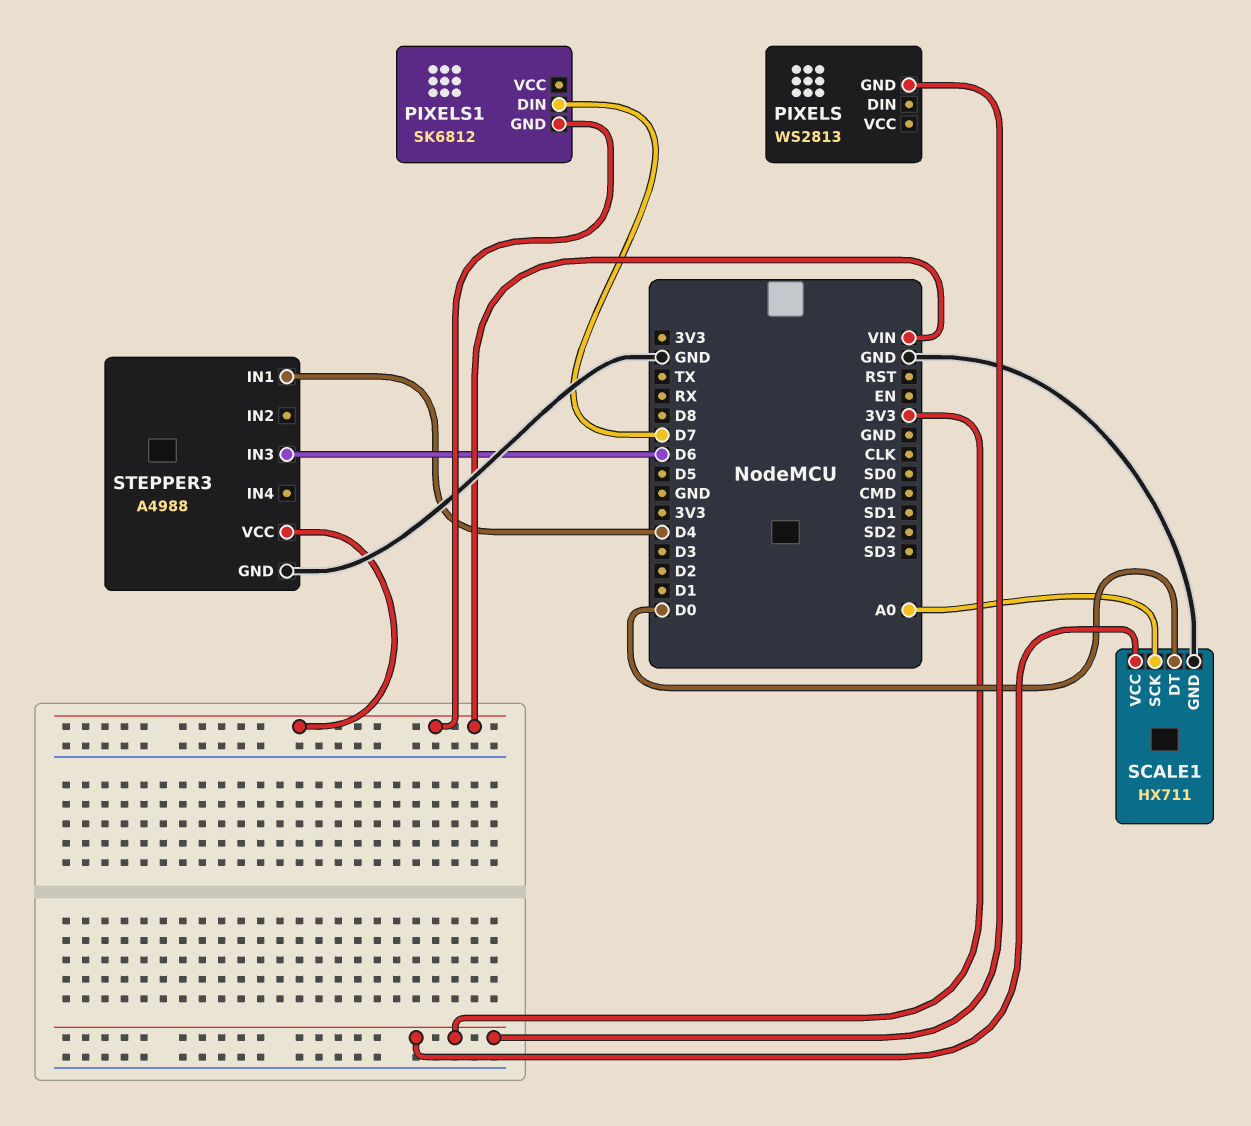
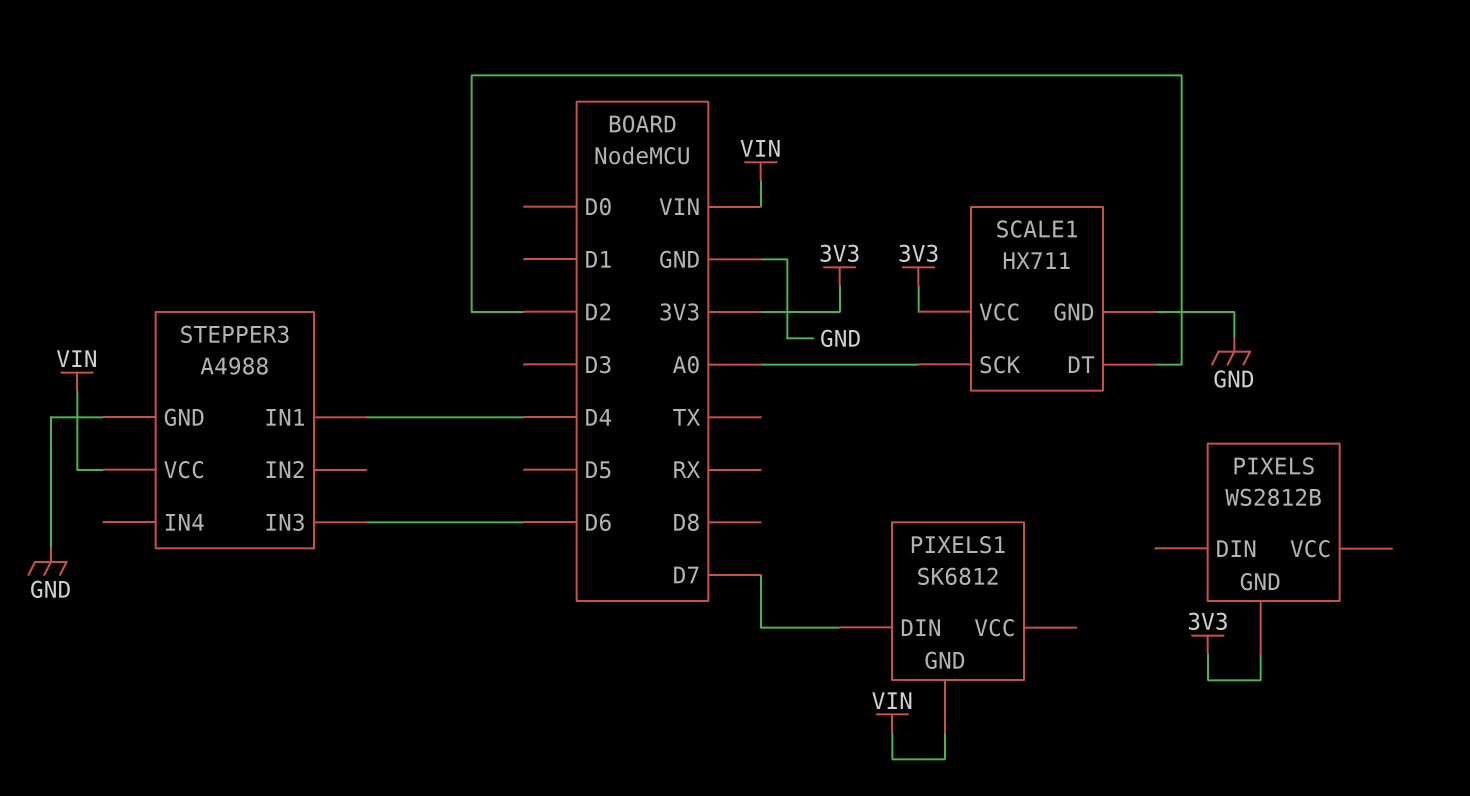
PIXELS: WS2813 -> WS2812B
SCALE1 pin DT: D0 -> D2

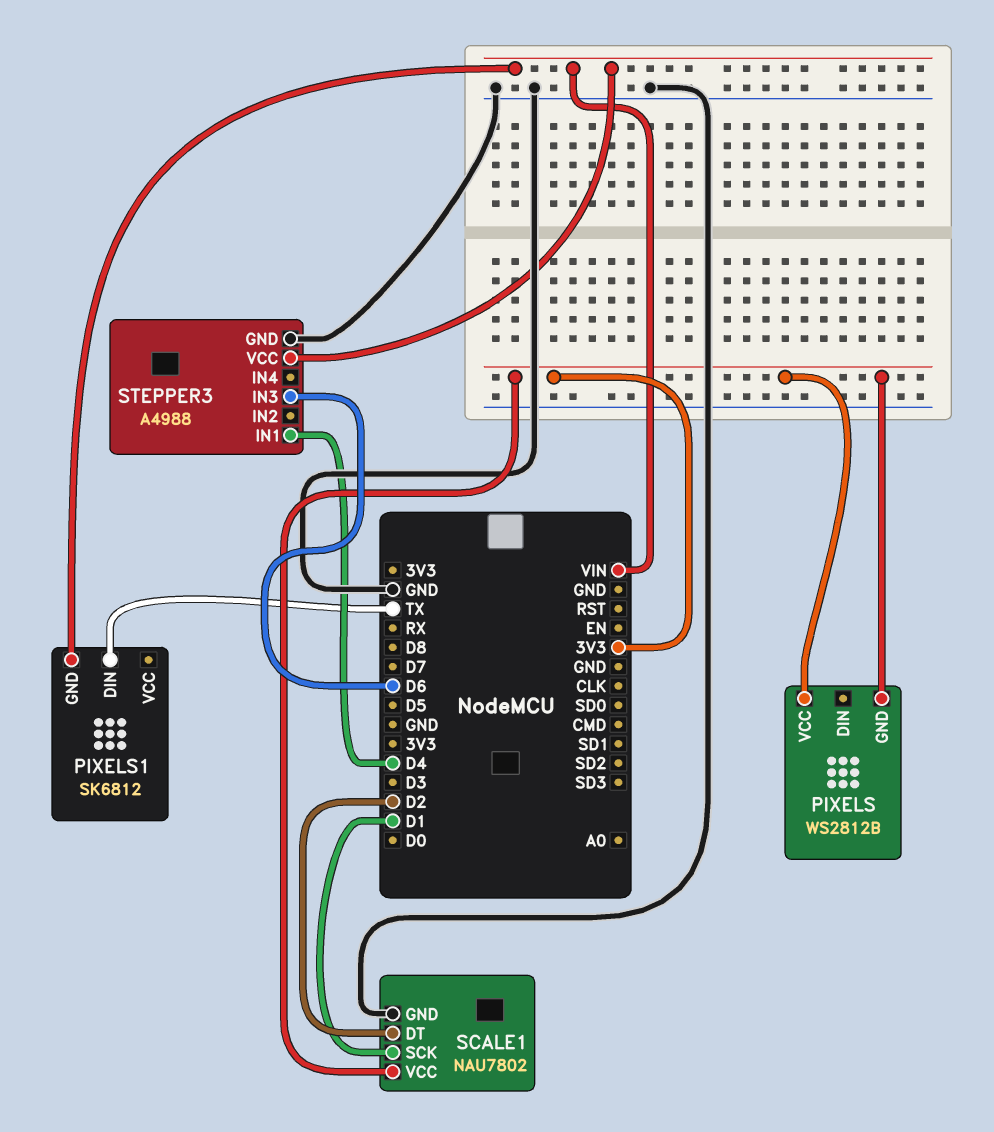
PIXELS pin VCC: none -> 3V3
PIXELS1 pin DIN: D7 -> TX
SCALE1: HX711 -> NAU7802
SCALE1 pin SCK: A0 -> D1

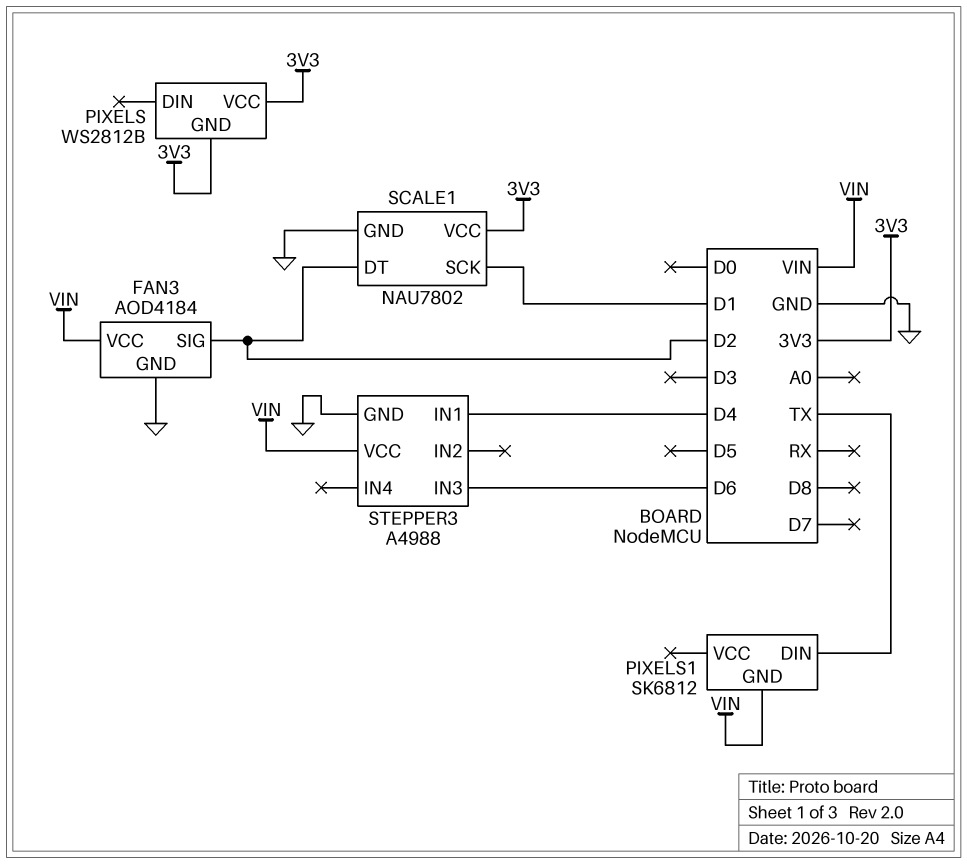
FAN3: none -> AOD4184
FAN3 pin GND: none -> GND
FAN3 pin SIG: none -> D2
FAN3 pin VCC: none -> VIN

